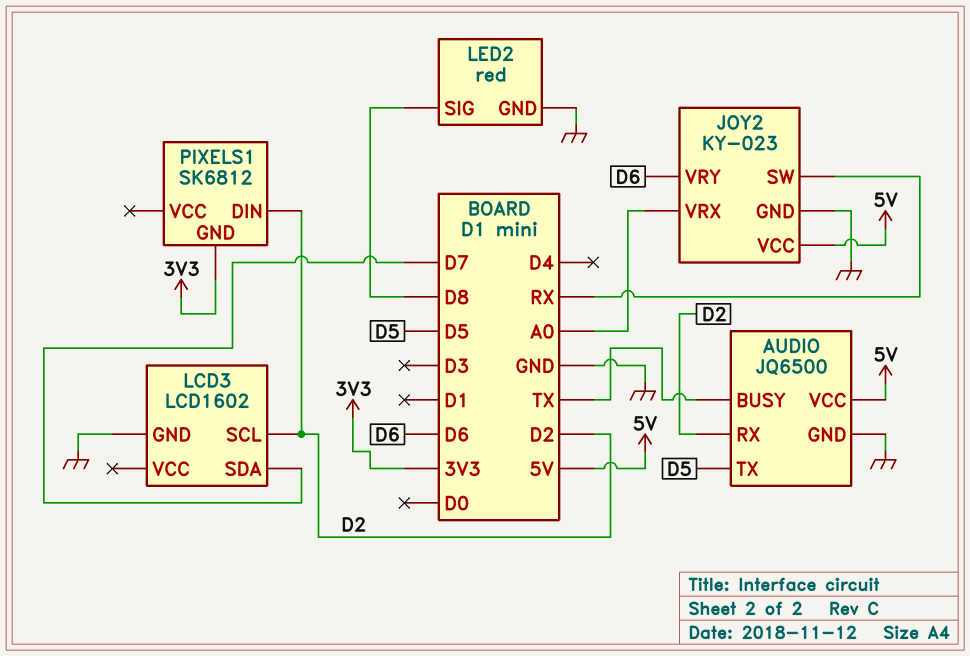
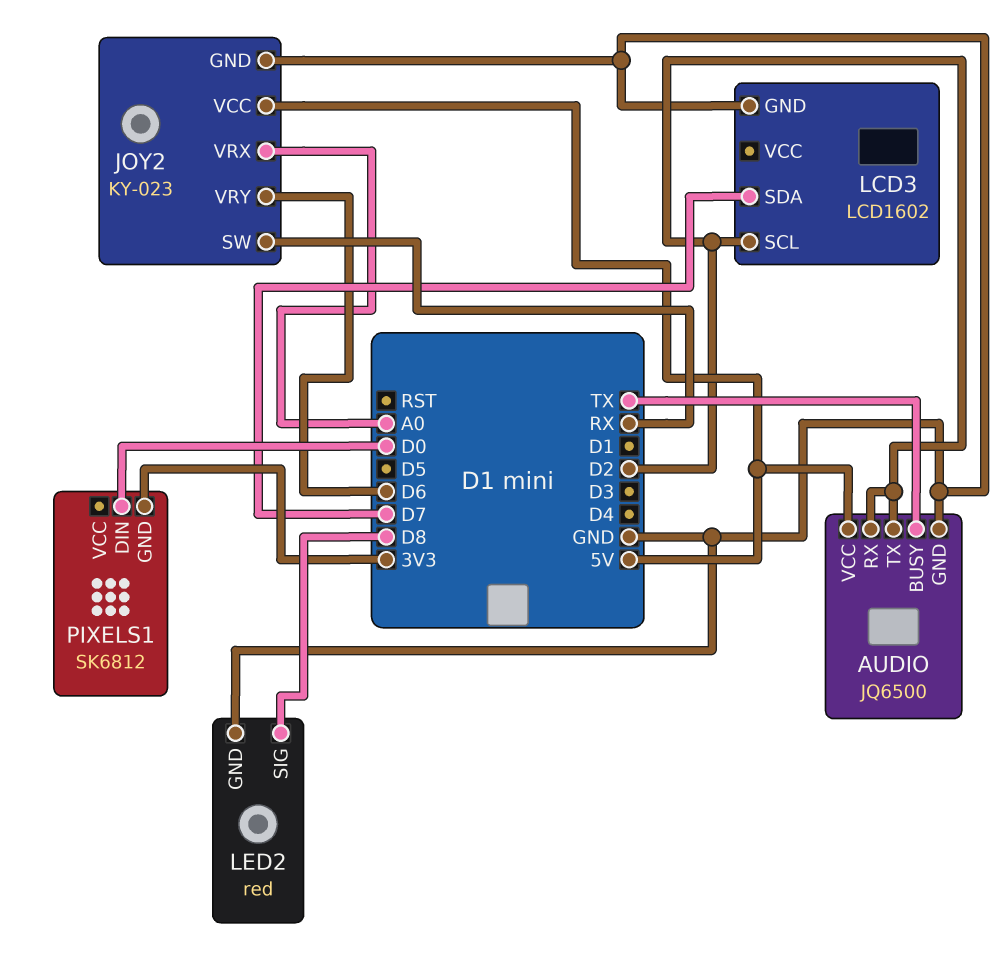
AUDIO pin TX: D5 -> D2
PIXELS1 pin DIN: D2 -> D0

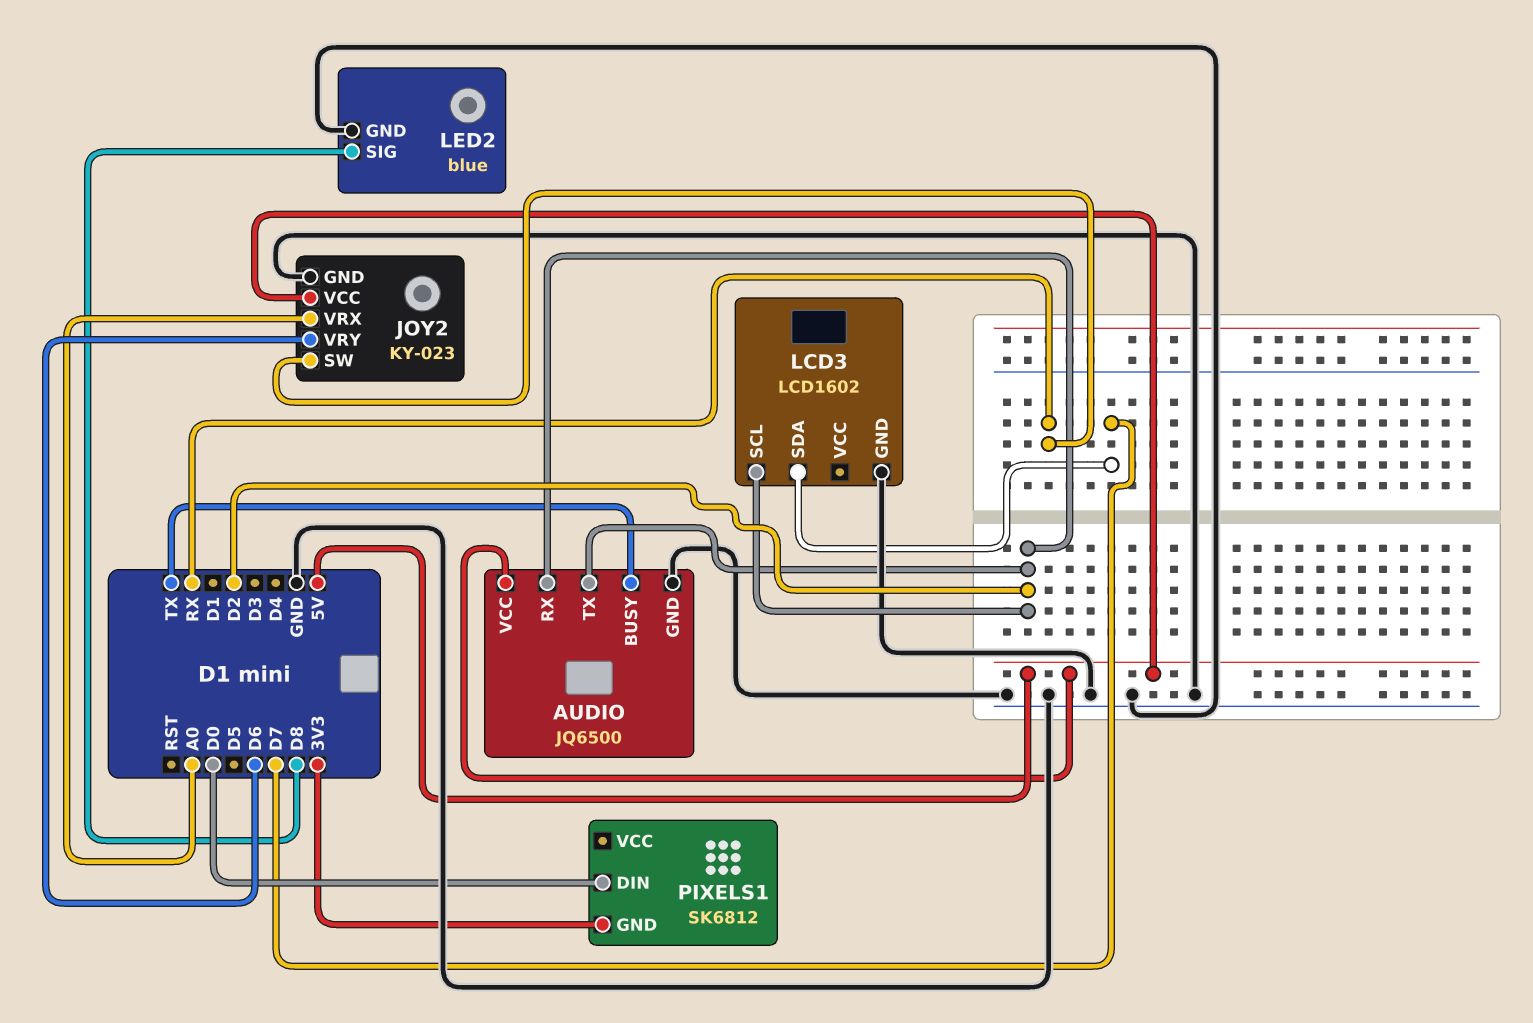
LED2: red -> blue

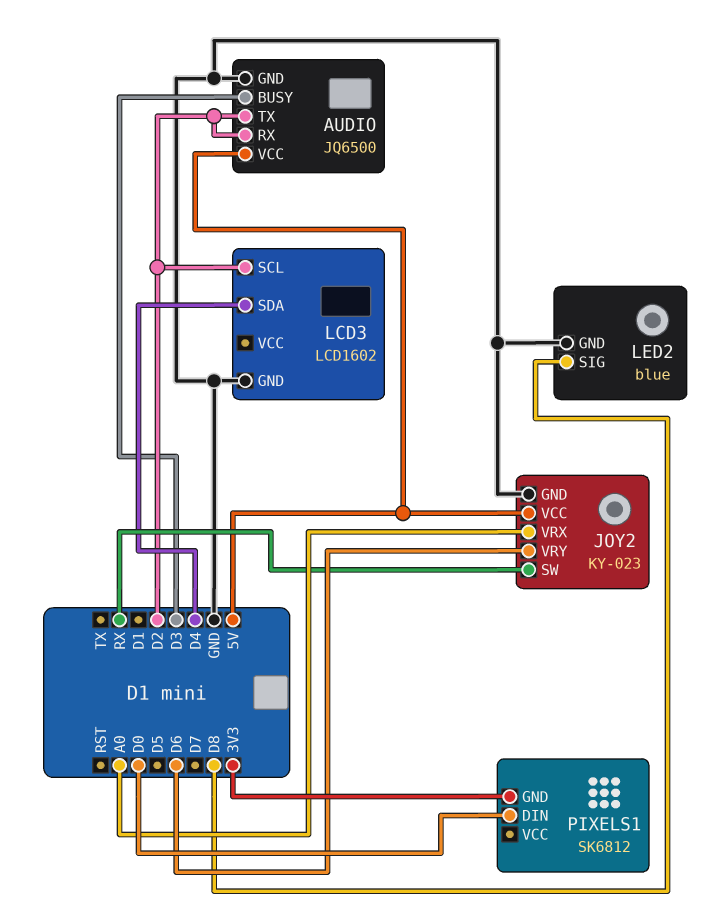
AUDIO pin BUSY: TX -> D3
LCD3 pin SDA: D7 -> D4

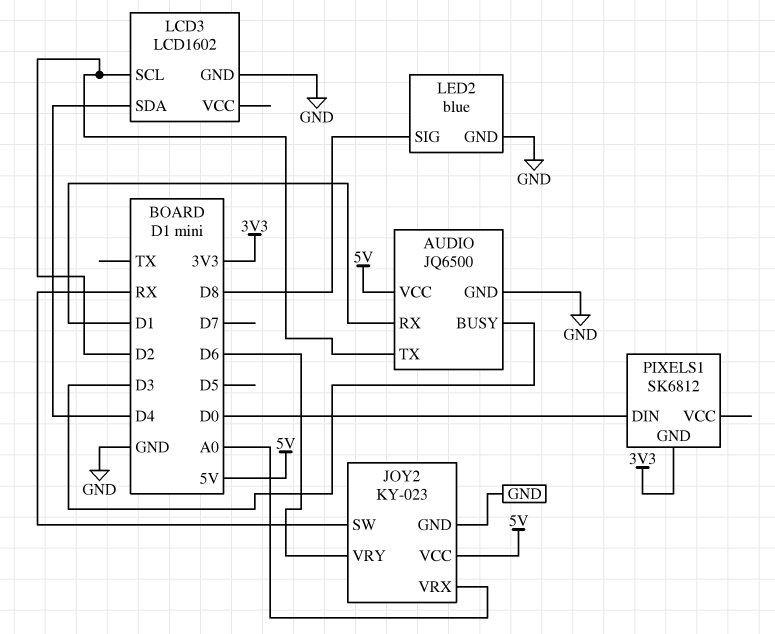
AUDIO pin RX: D2 -> D1

